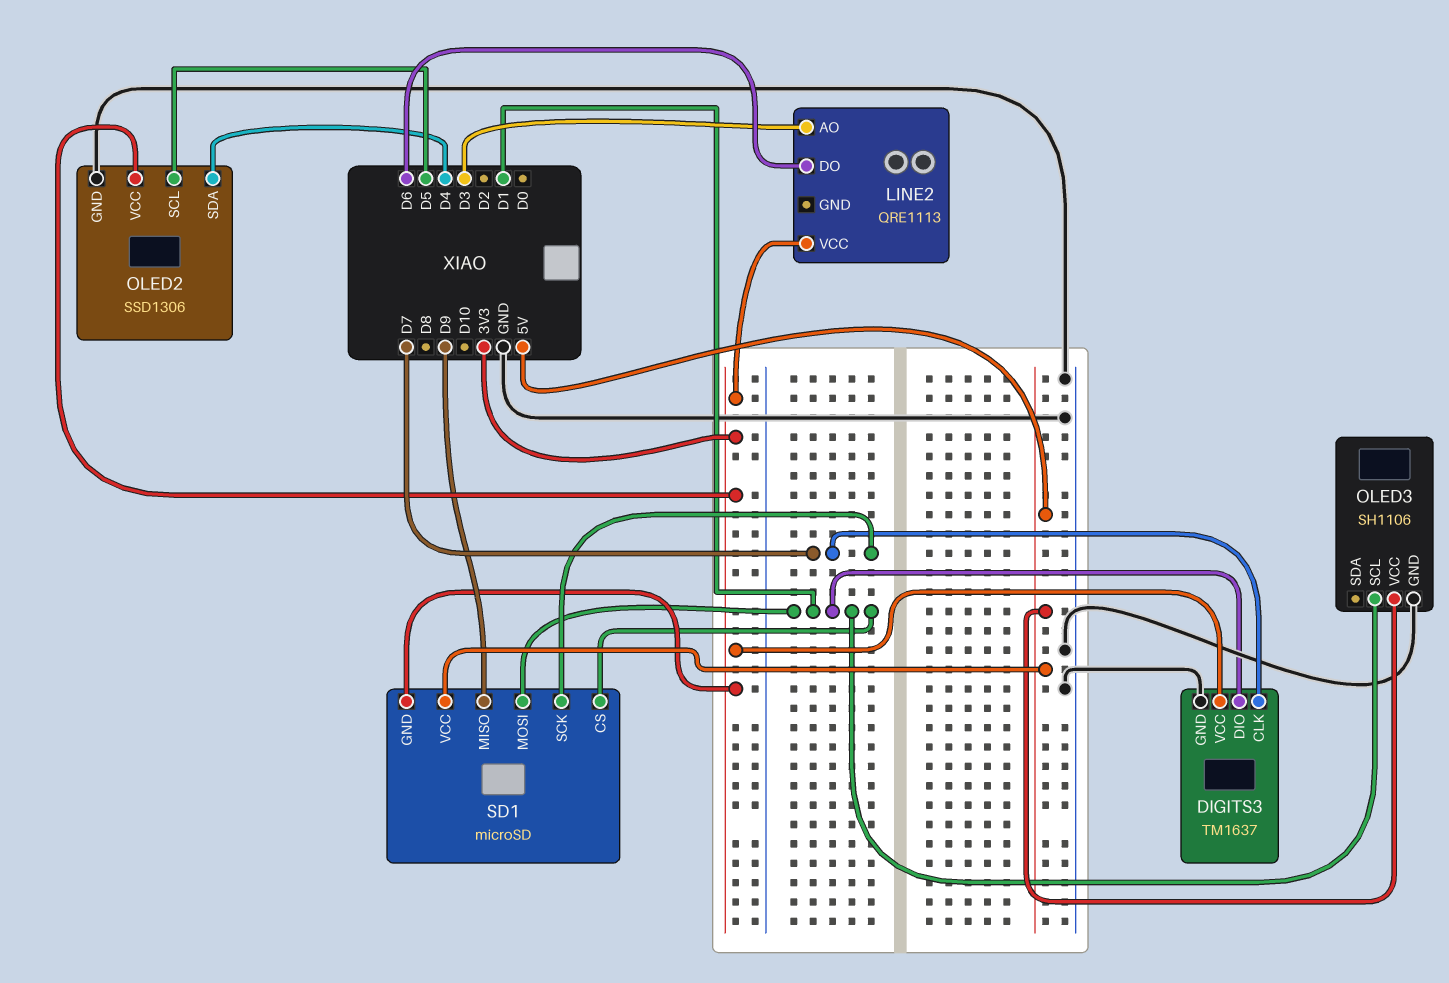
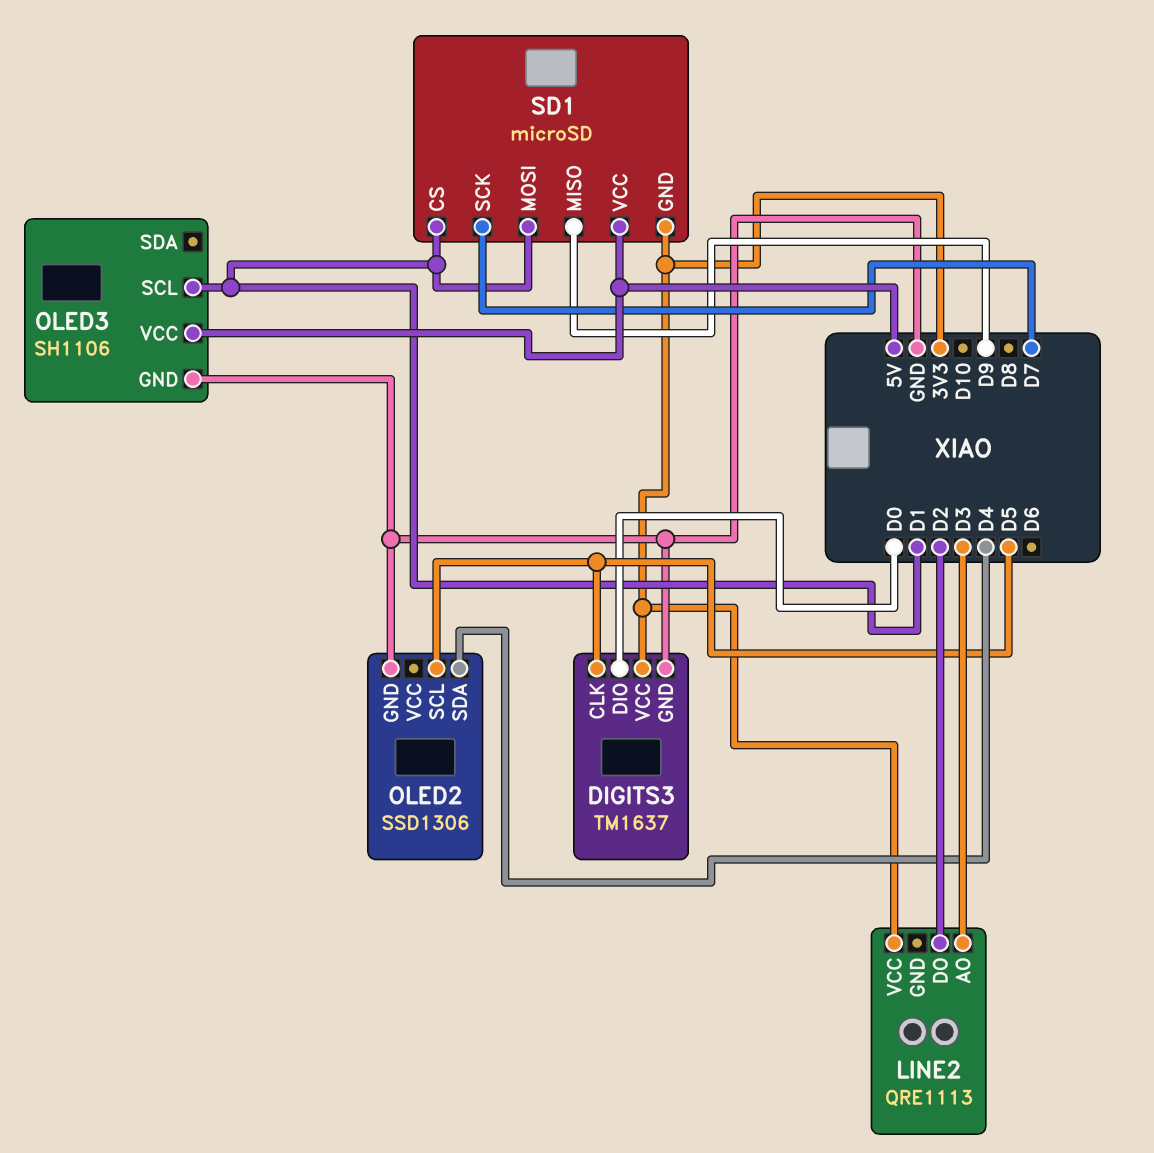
DIGITS3 pin CLK: D7 -> D5
DIGITS3 pin DIO: D1 -> D0
LINE2 pin DO: D6 -> D2
OLED2 pin VCC: 3V3 -> none

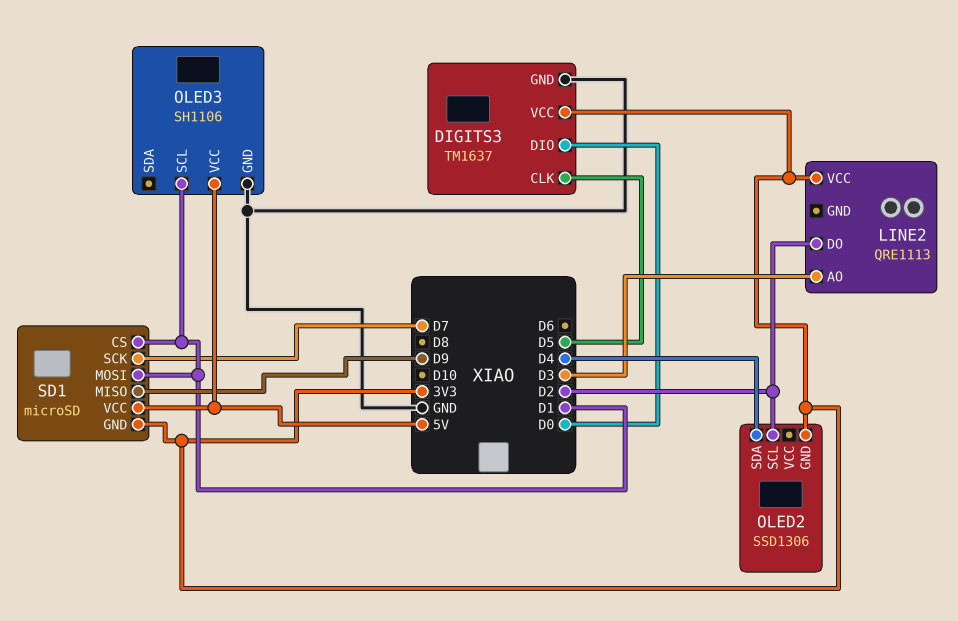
OLED2 pin GND: GND -> 3V3
OLED2 pin SCL: D5 -> D2

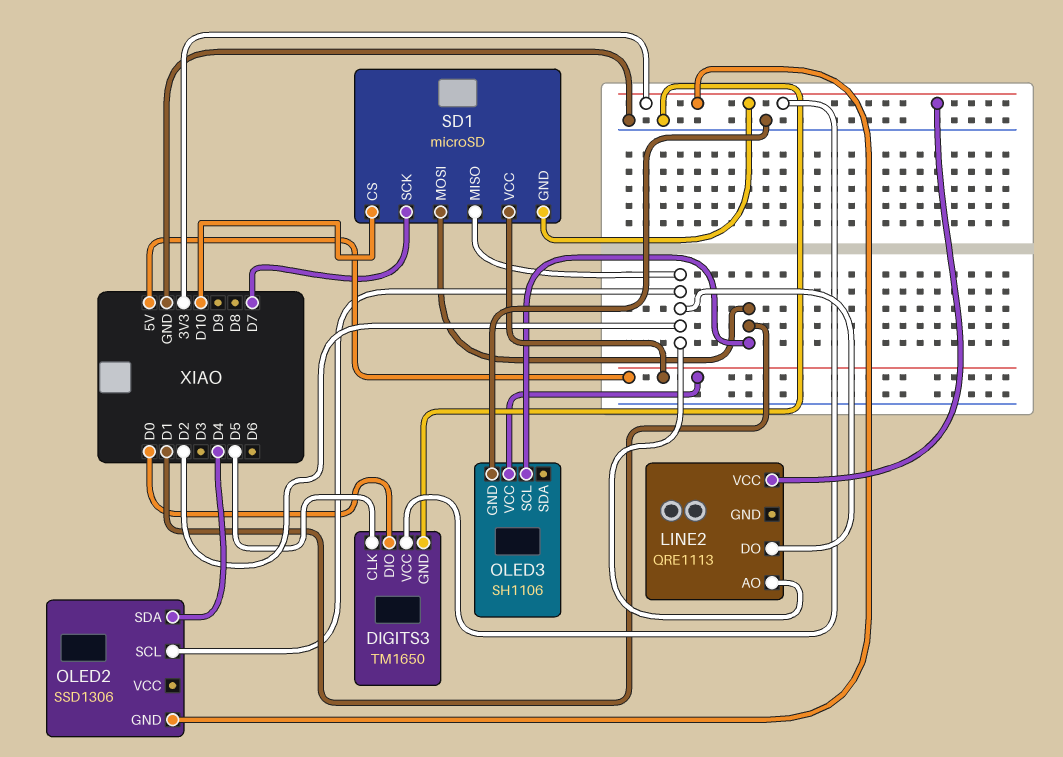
DIGITS3: TM1637 -> TM1650
LINE2 pin AO: D3 -> D2
SD1 pin CS: D1 -> D10
SD1 pin MISO: D9 -> D2

